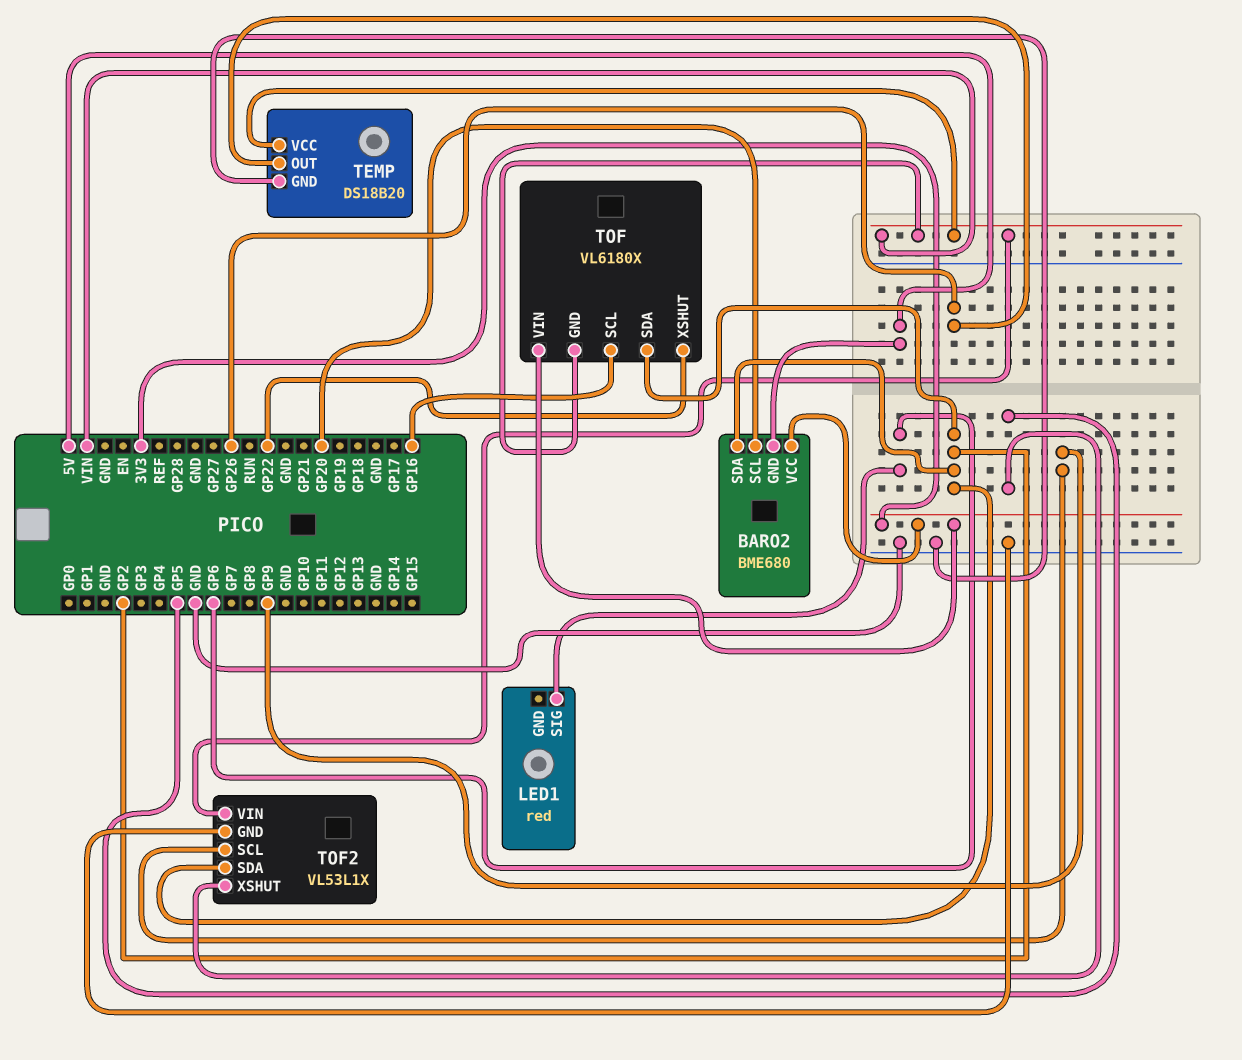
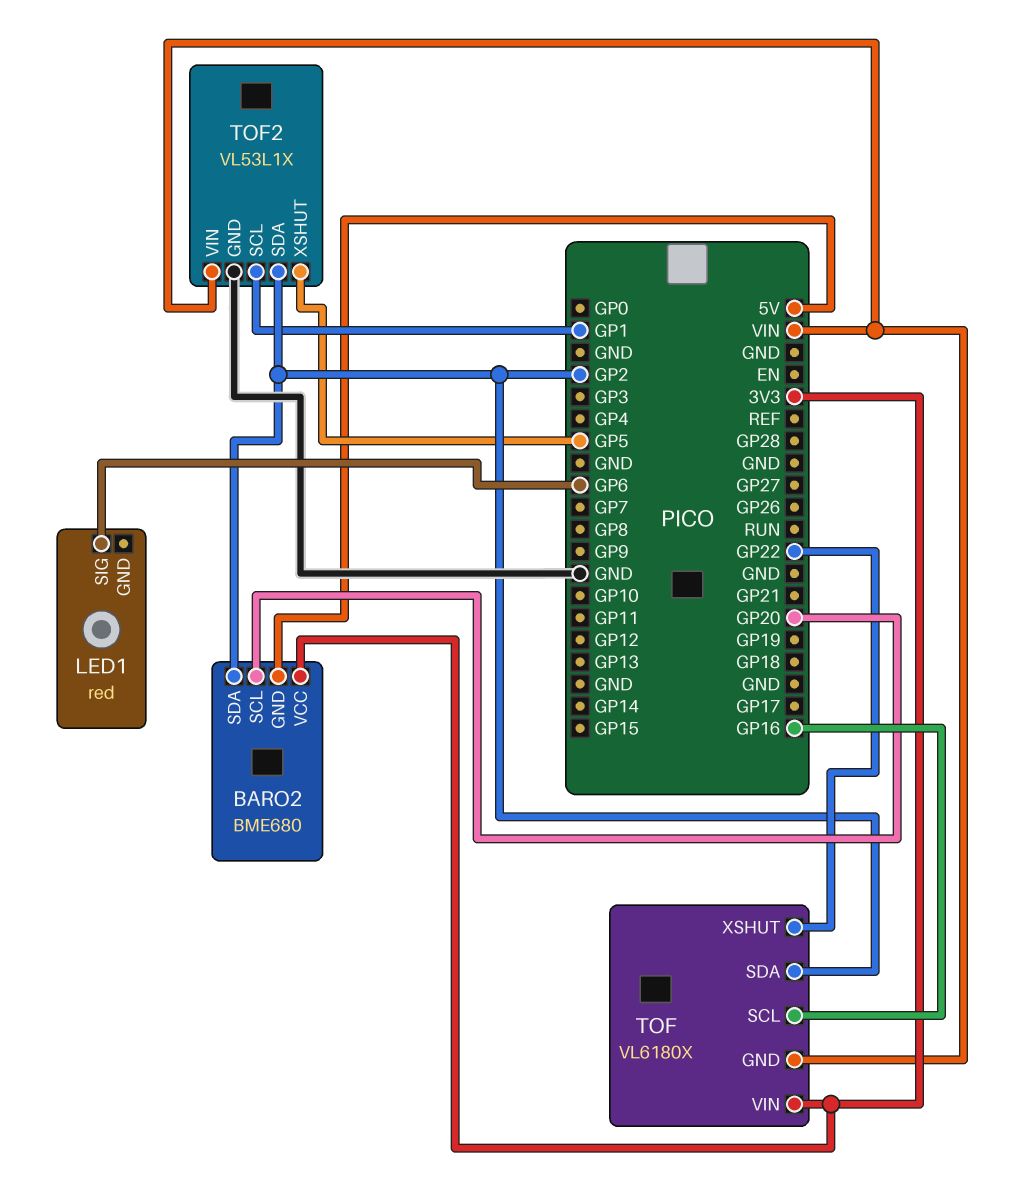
TEMP: DS18B20 -> none
TEMP pin GND: GND -> none
TEMP pin OUT: GP26 -> none
TEMP pin VCC: VIN -> none
TOF2 pin SCL: GP9 -> GP1

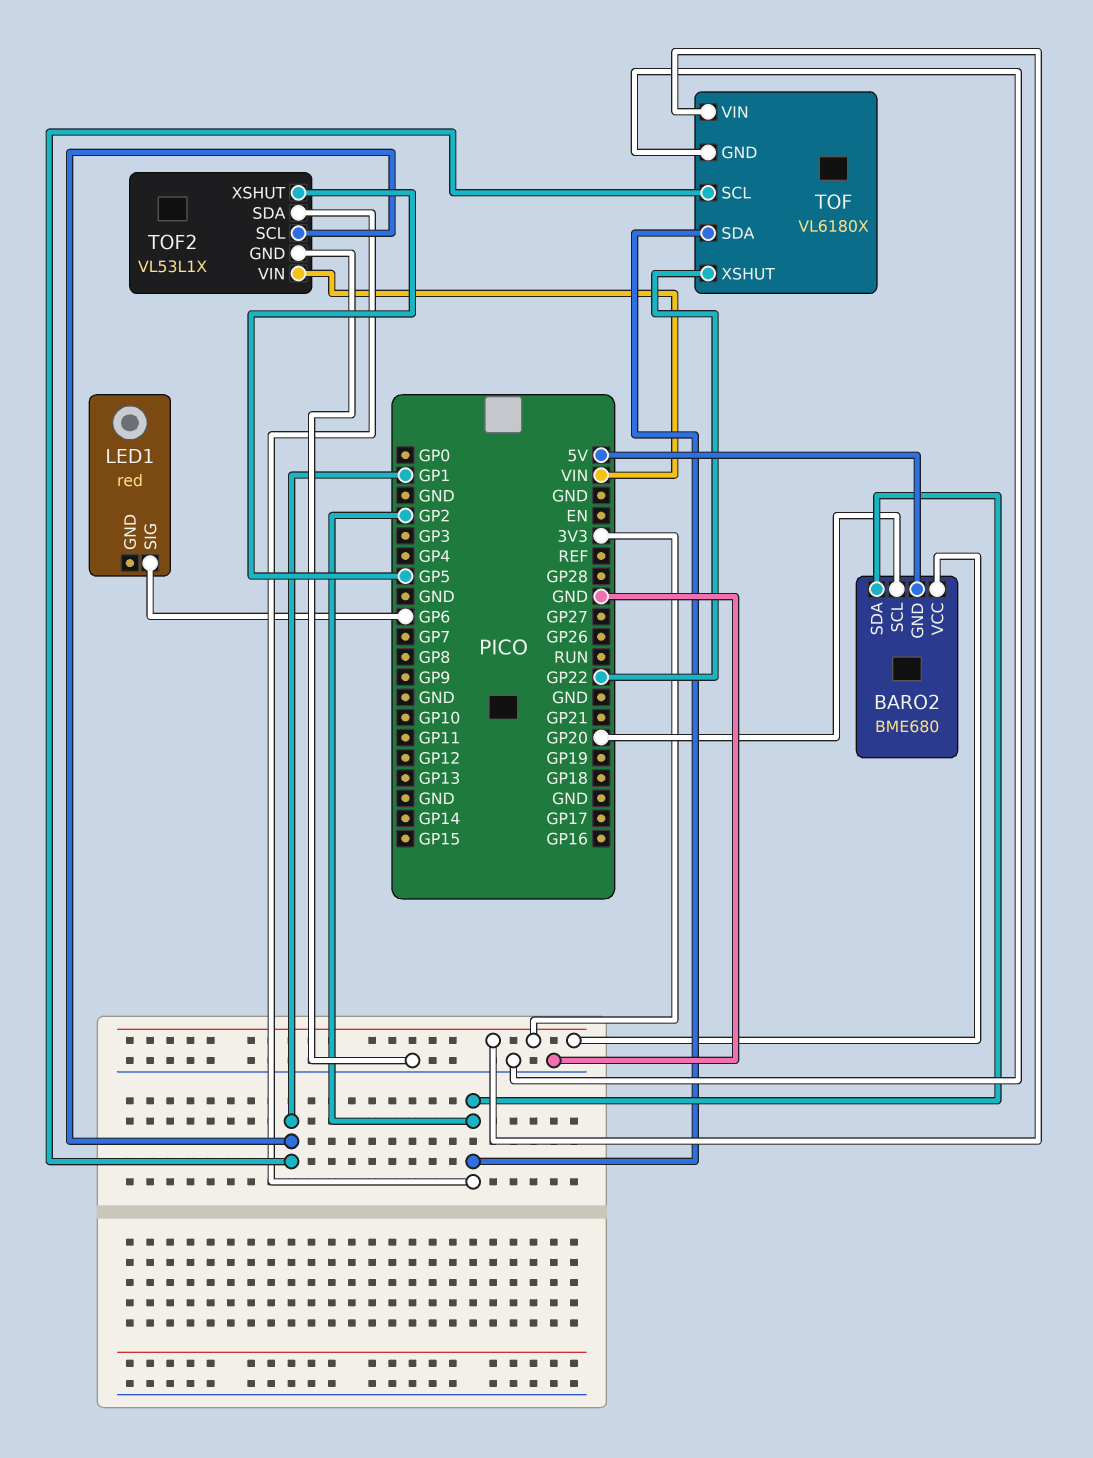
TOF pin GND: VIN -> GND
TOF pin SCL: GP16 -> GP1

